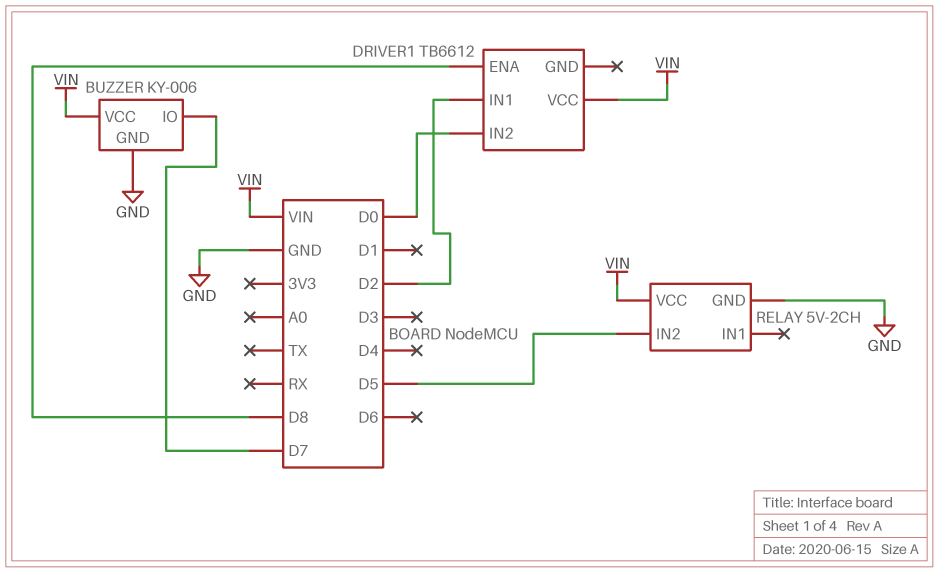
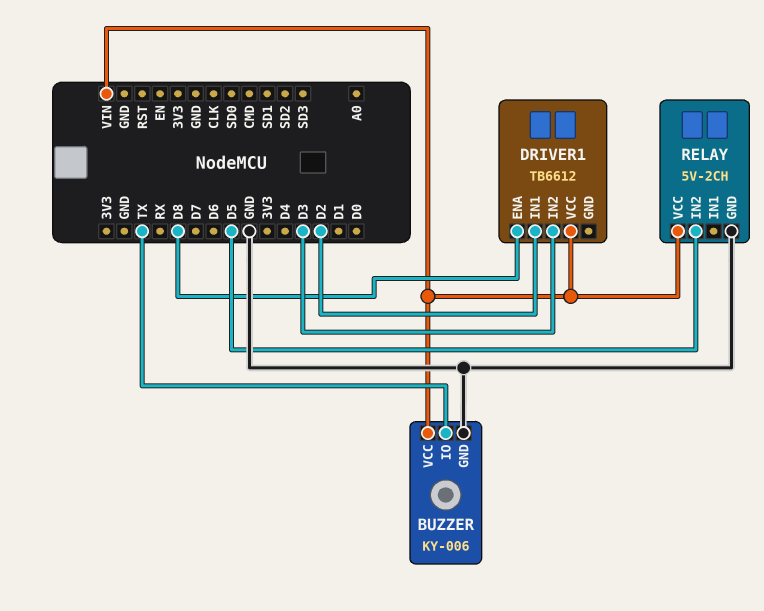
BUZZER pin IO: D7 -> TX
DRIVER1 pin IN2: D0 -> D3

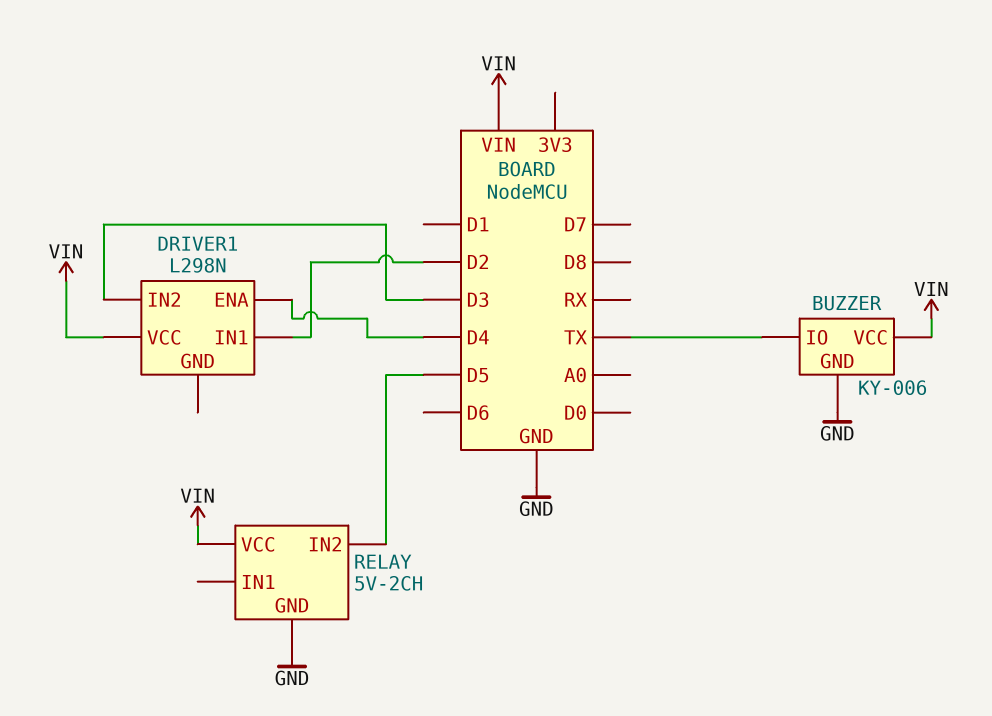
DRIVER1: TB6612 -> L298N
DRIVER1 pin ENA: D8 -> D4

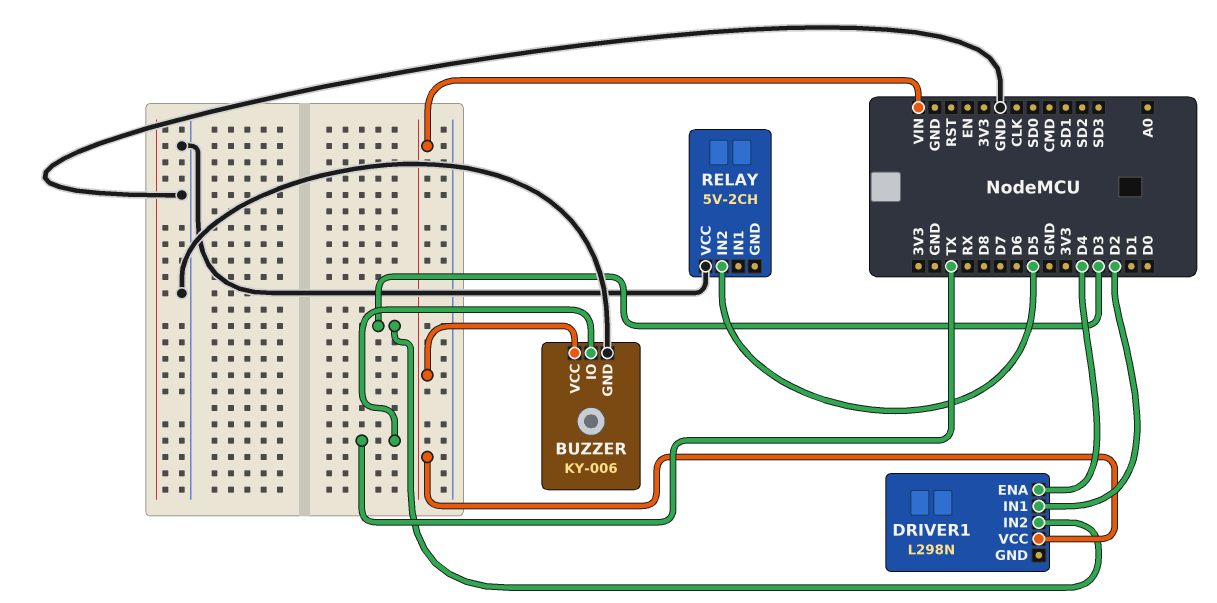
RELAY pin GND: GND -> none
RELAY pin VCC: VIN -> GND

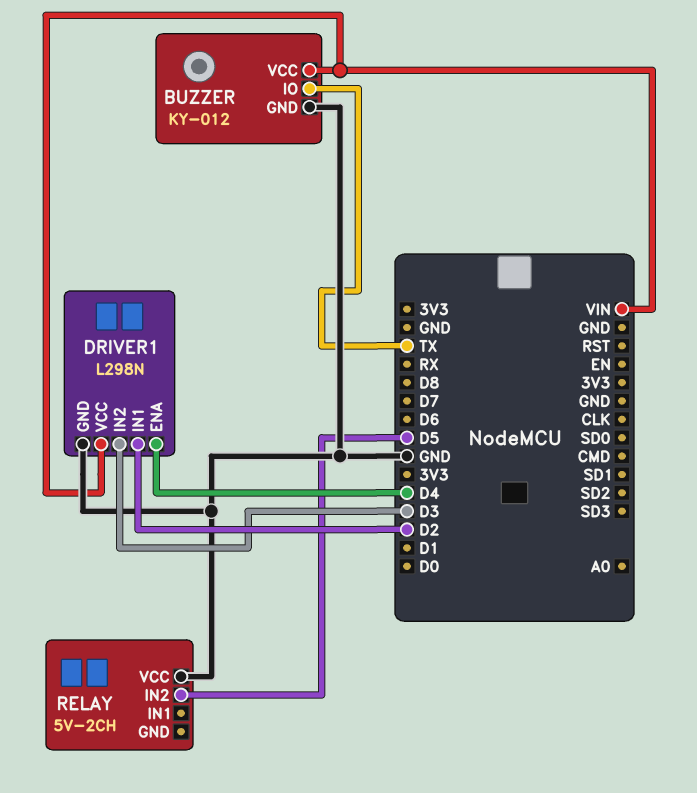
BUZZER: KY-006 -> KY-012
DRIVER1 pin GND: none -> GND

